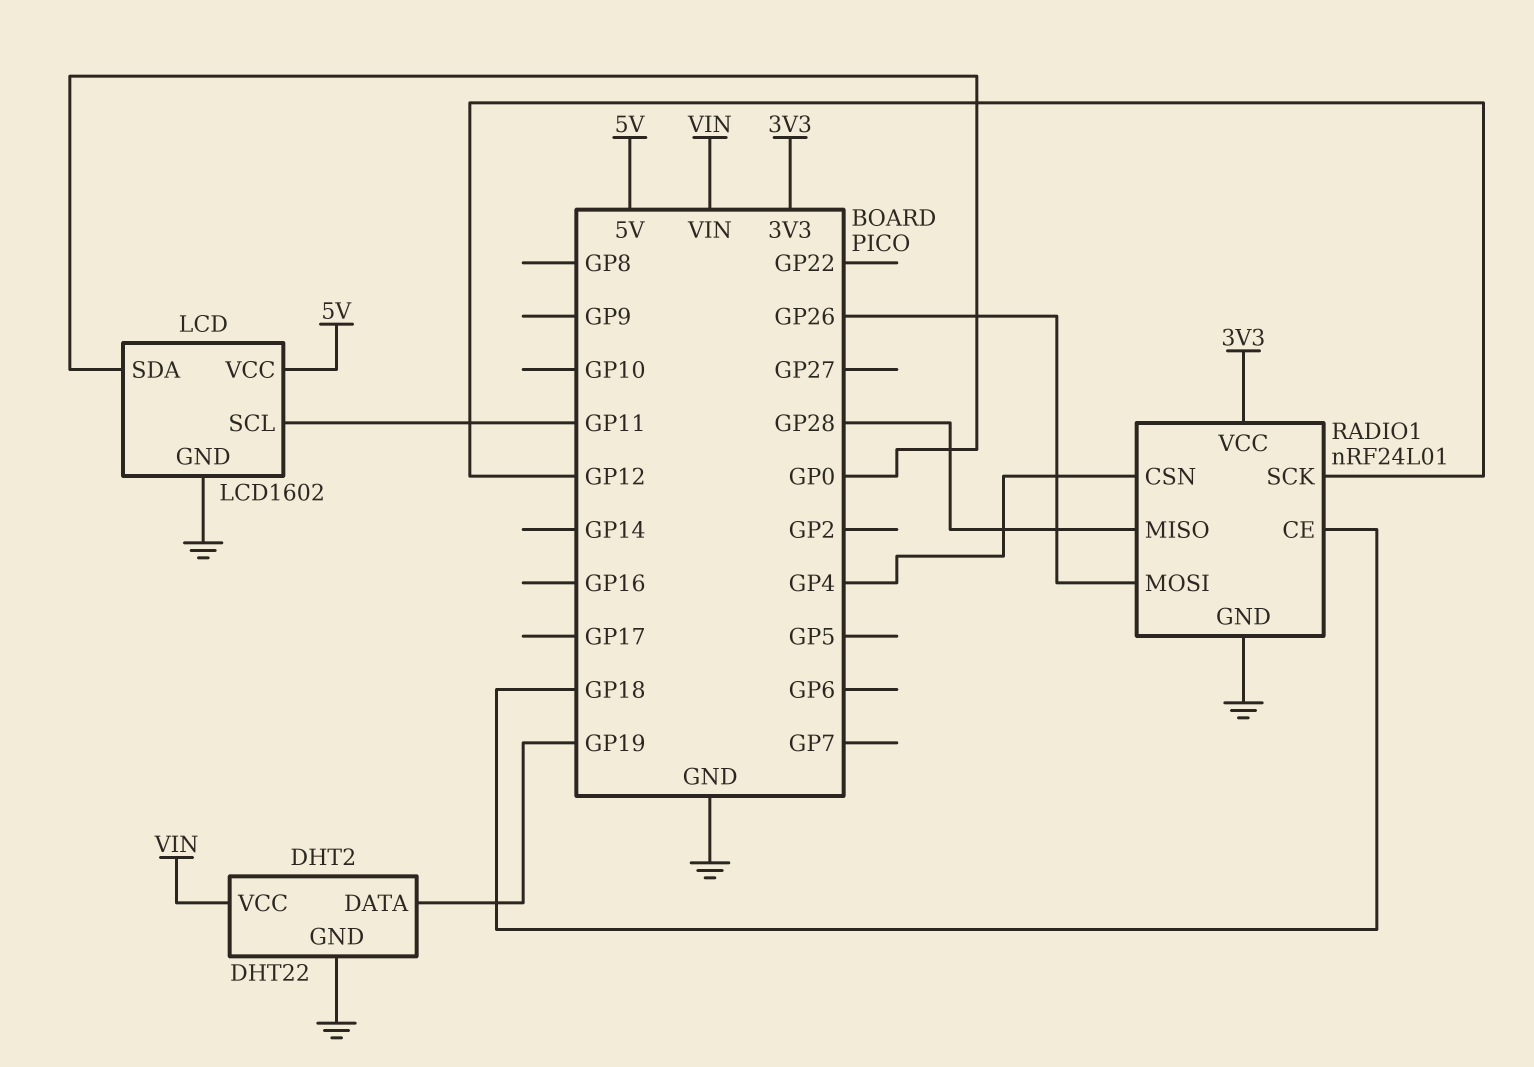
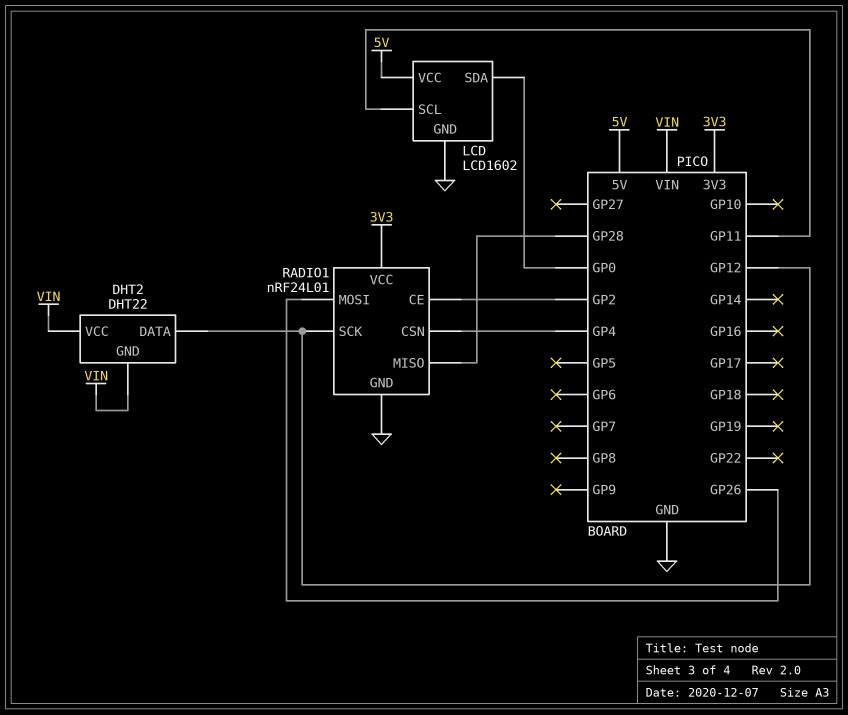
DHT2 pin DATA: GP19 -> GP12
DHT2 pin GND: GND -> VIN
RADIO1 pin CE: GP18 -> GP2

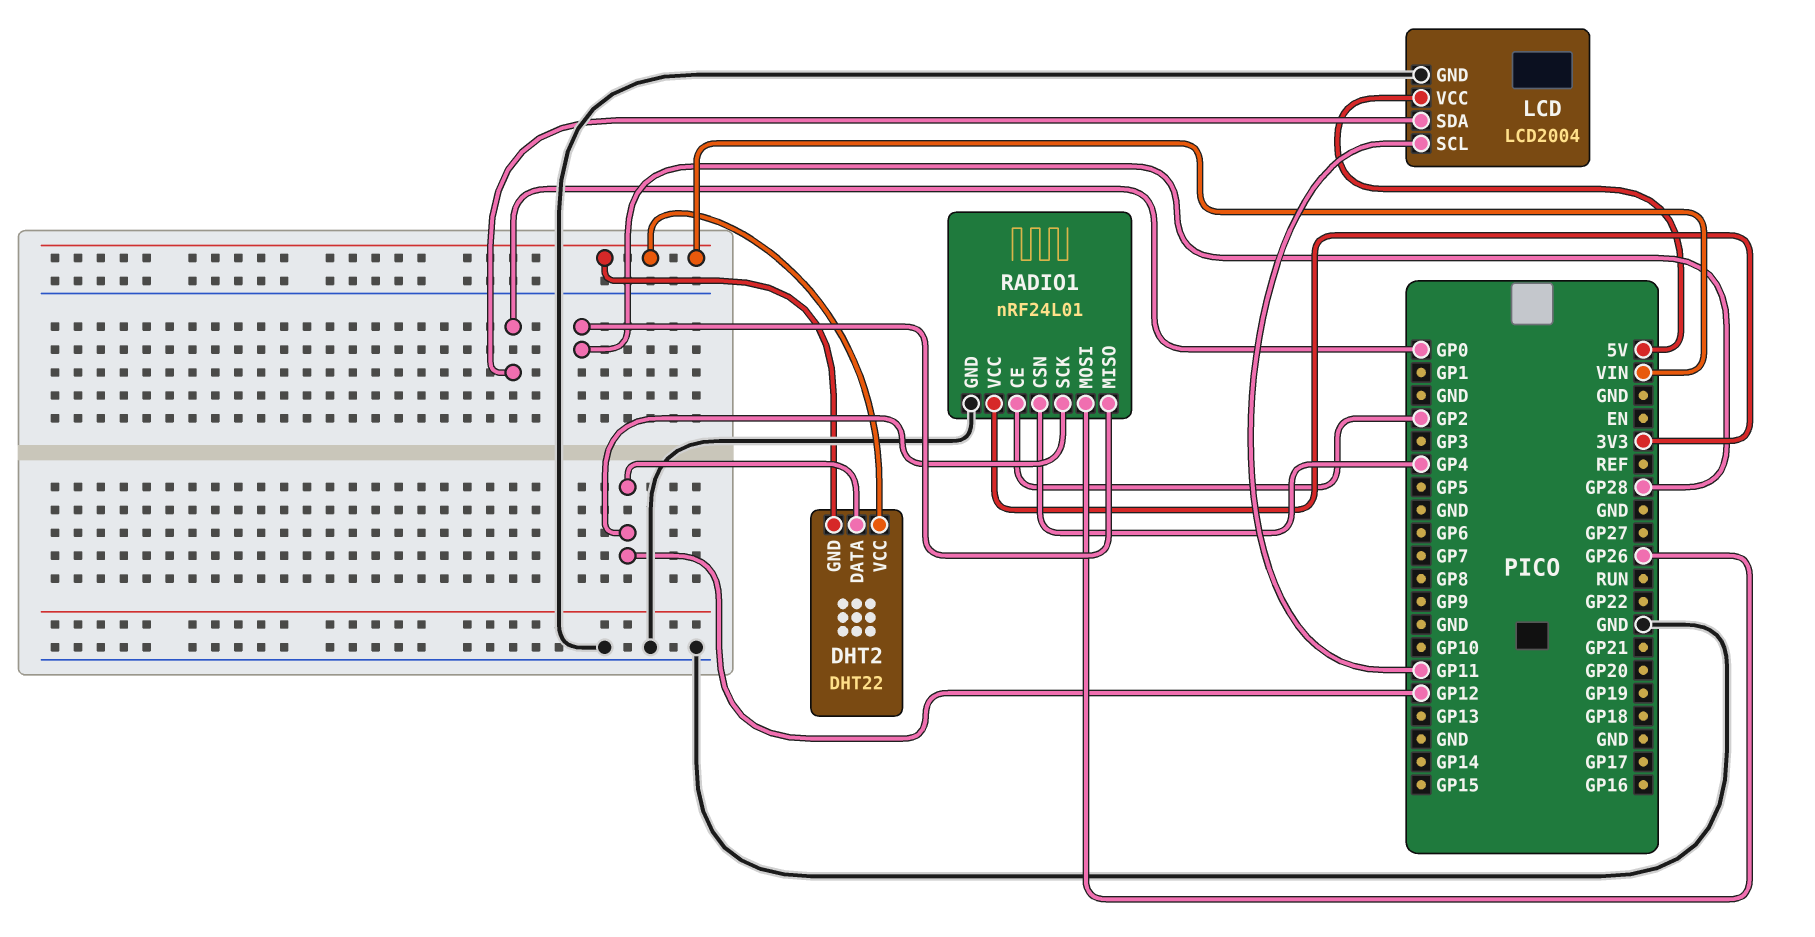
LCD: LCD1602 -> LCD2004

